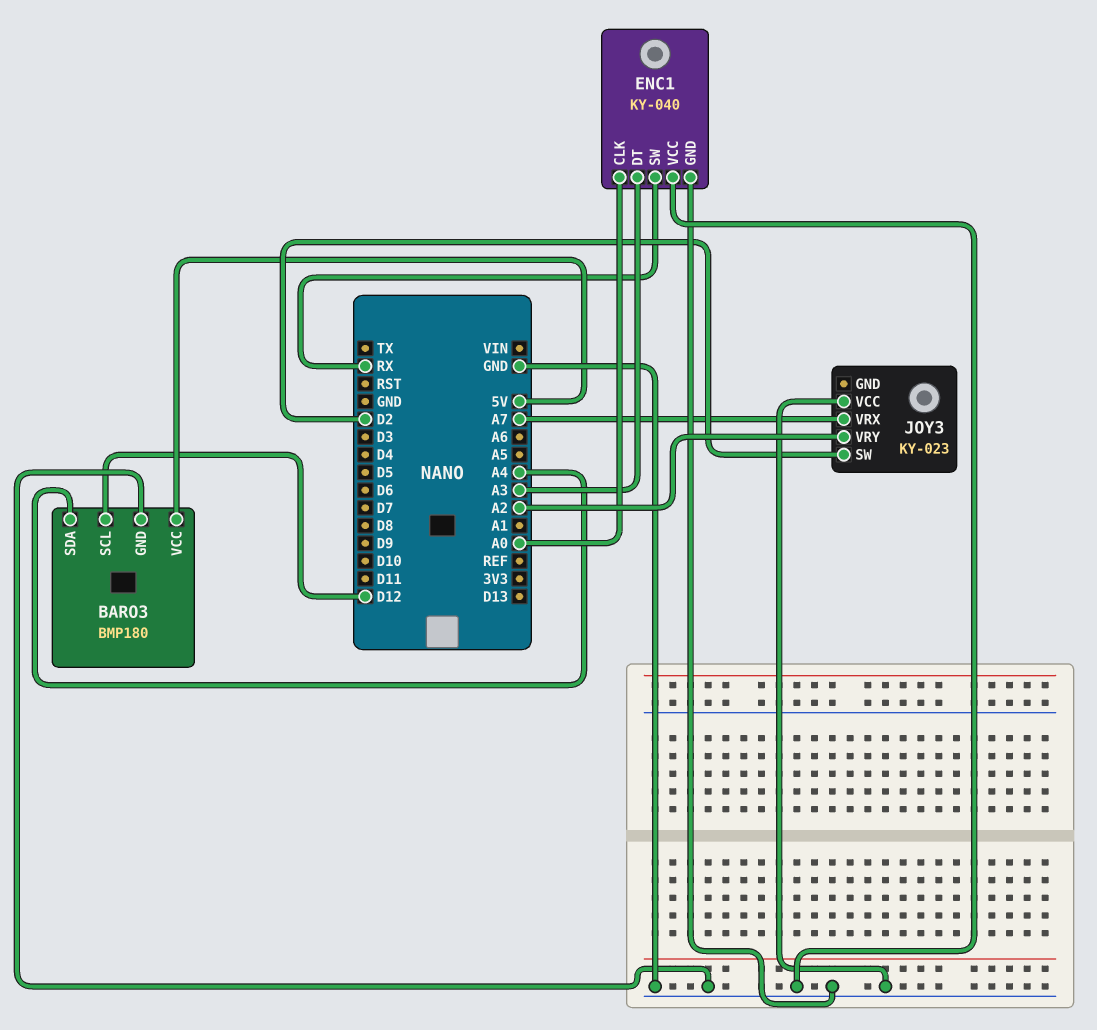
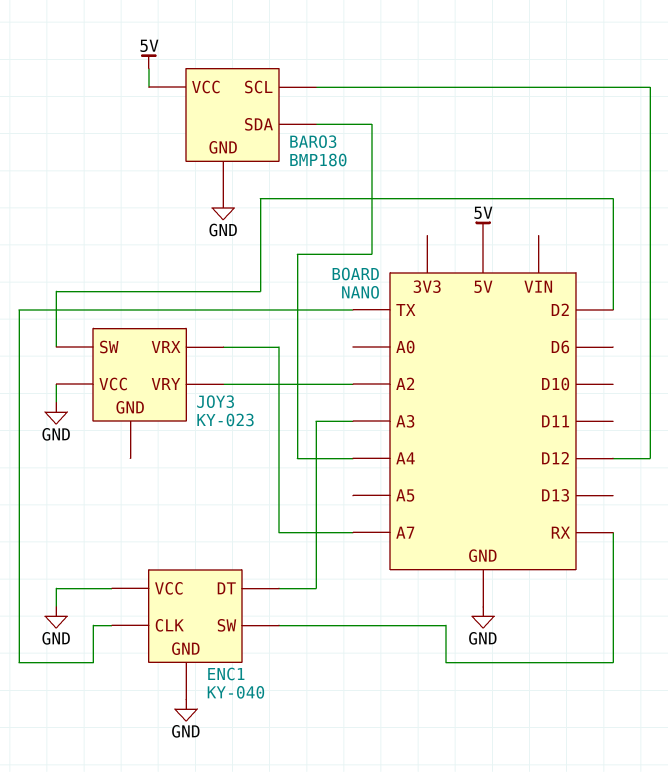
ENC1 pin CLK: A0 -> TX

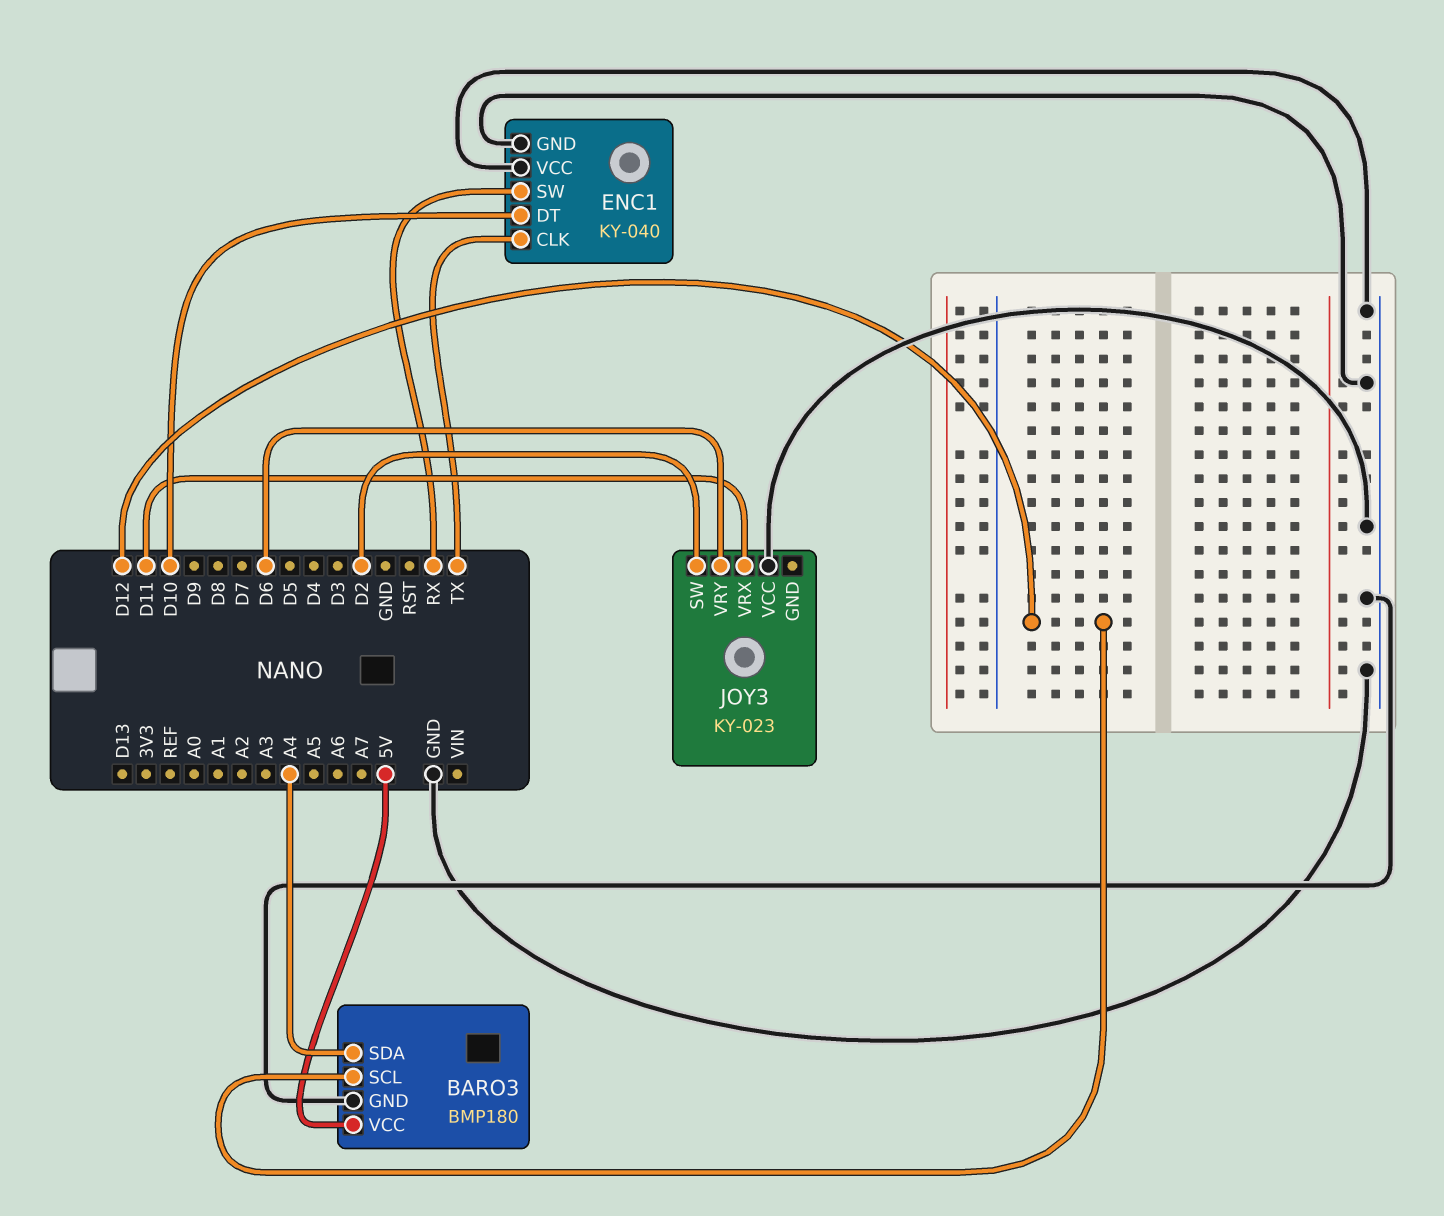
ENC1 pin DT: A3 -> D10
JOY3 pin VRX: A7 -> D11
JOY3 pin VRY: A2 -> D6

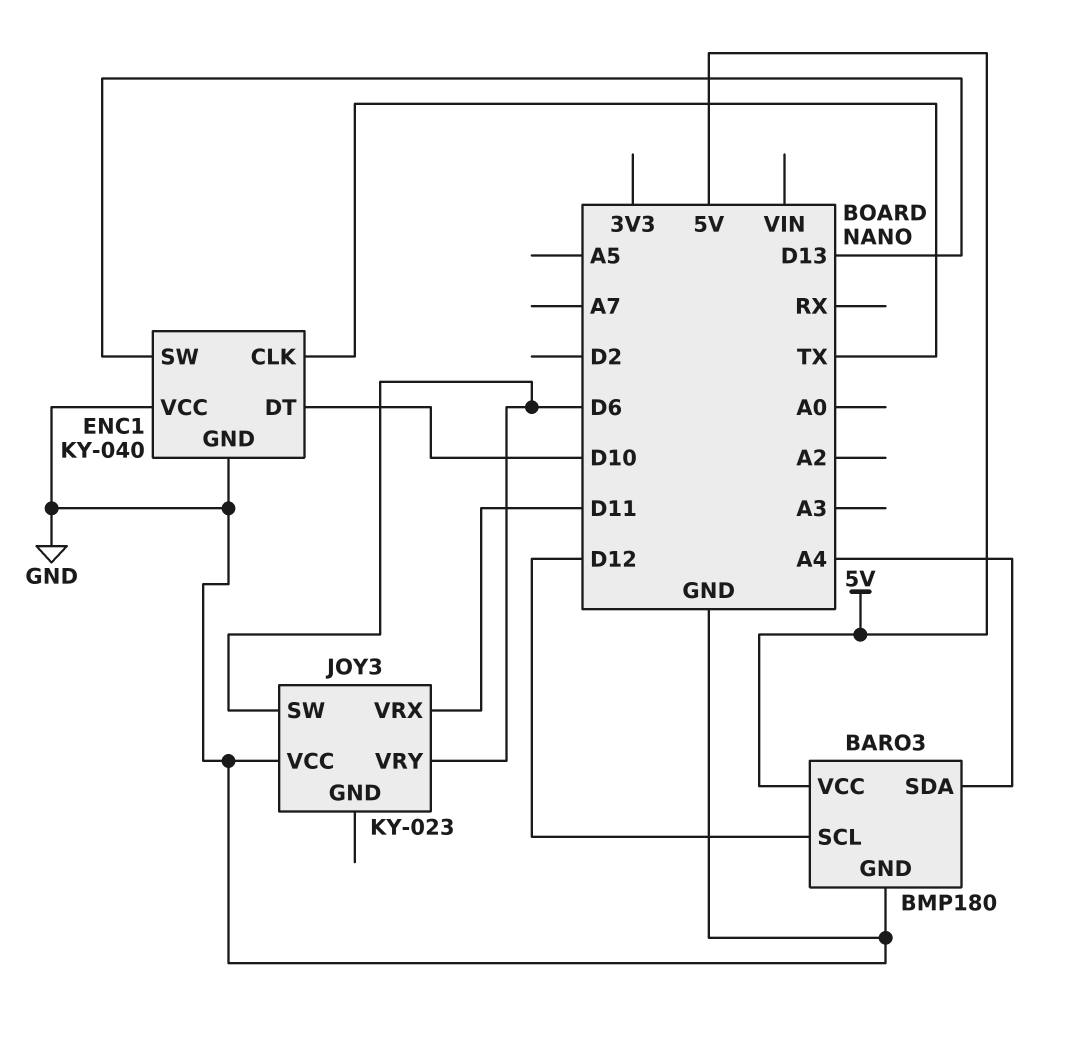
ENC1 pin SW: RX -> D13
JOY3 pin SW: D2 -> D6

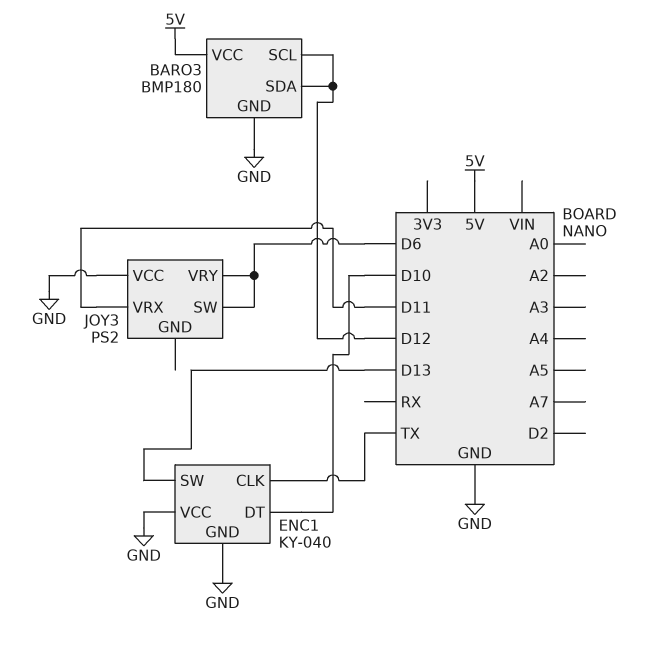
BARO3 pin SDA: A4 -> D12
JOY3: KY-023 -> PS2

